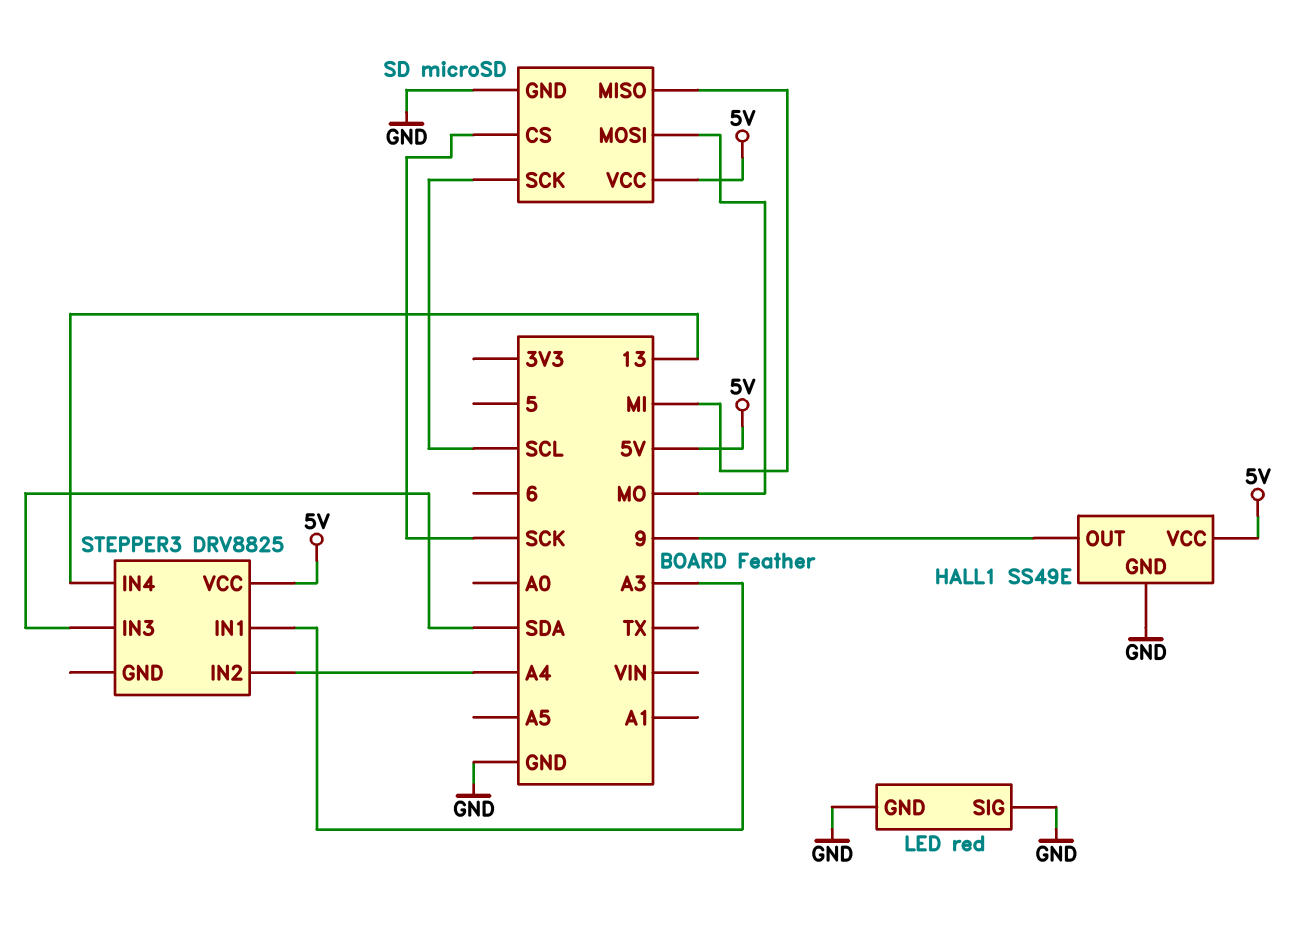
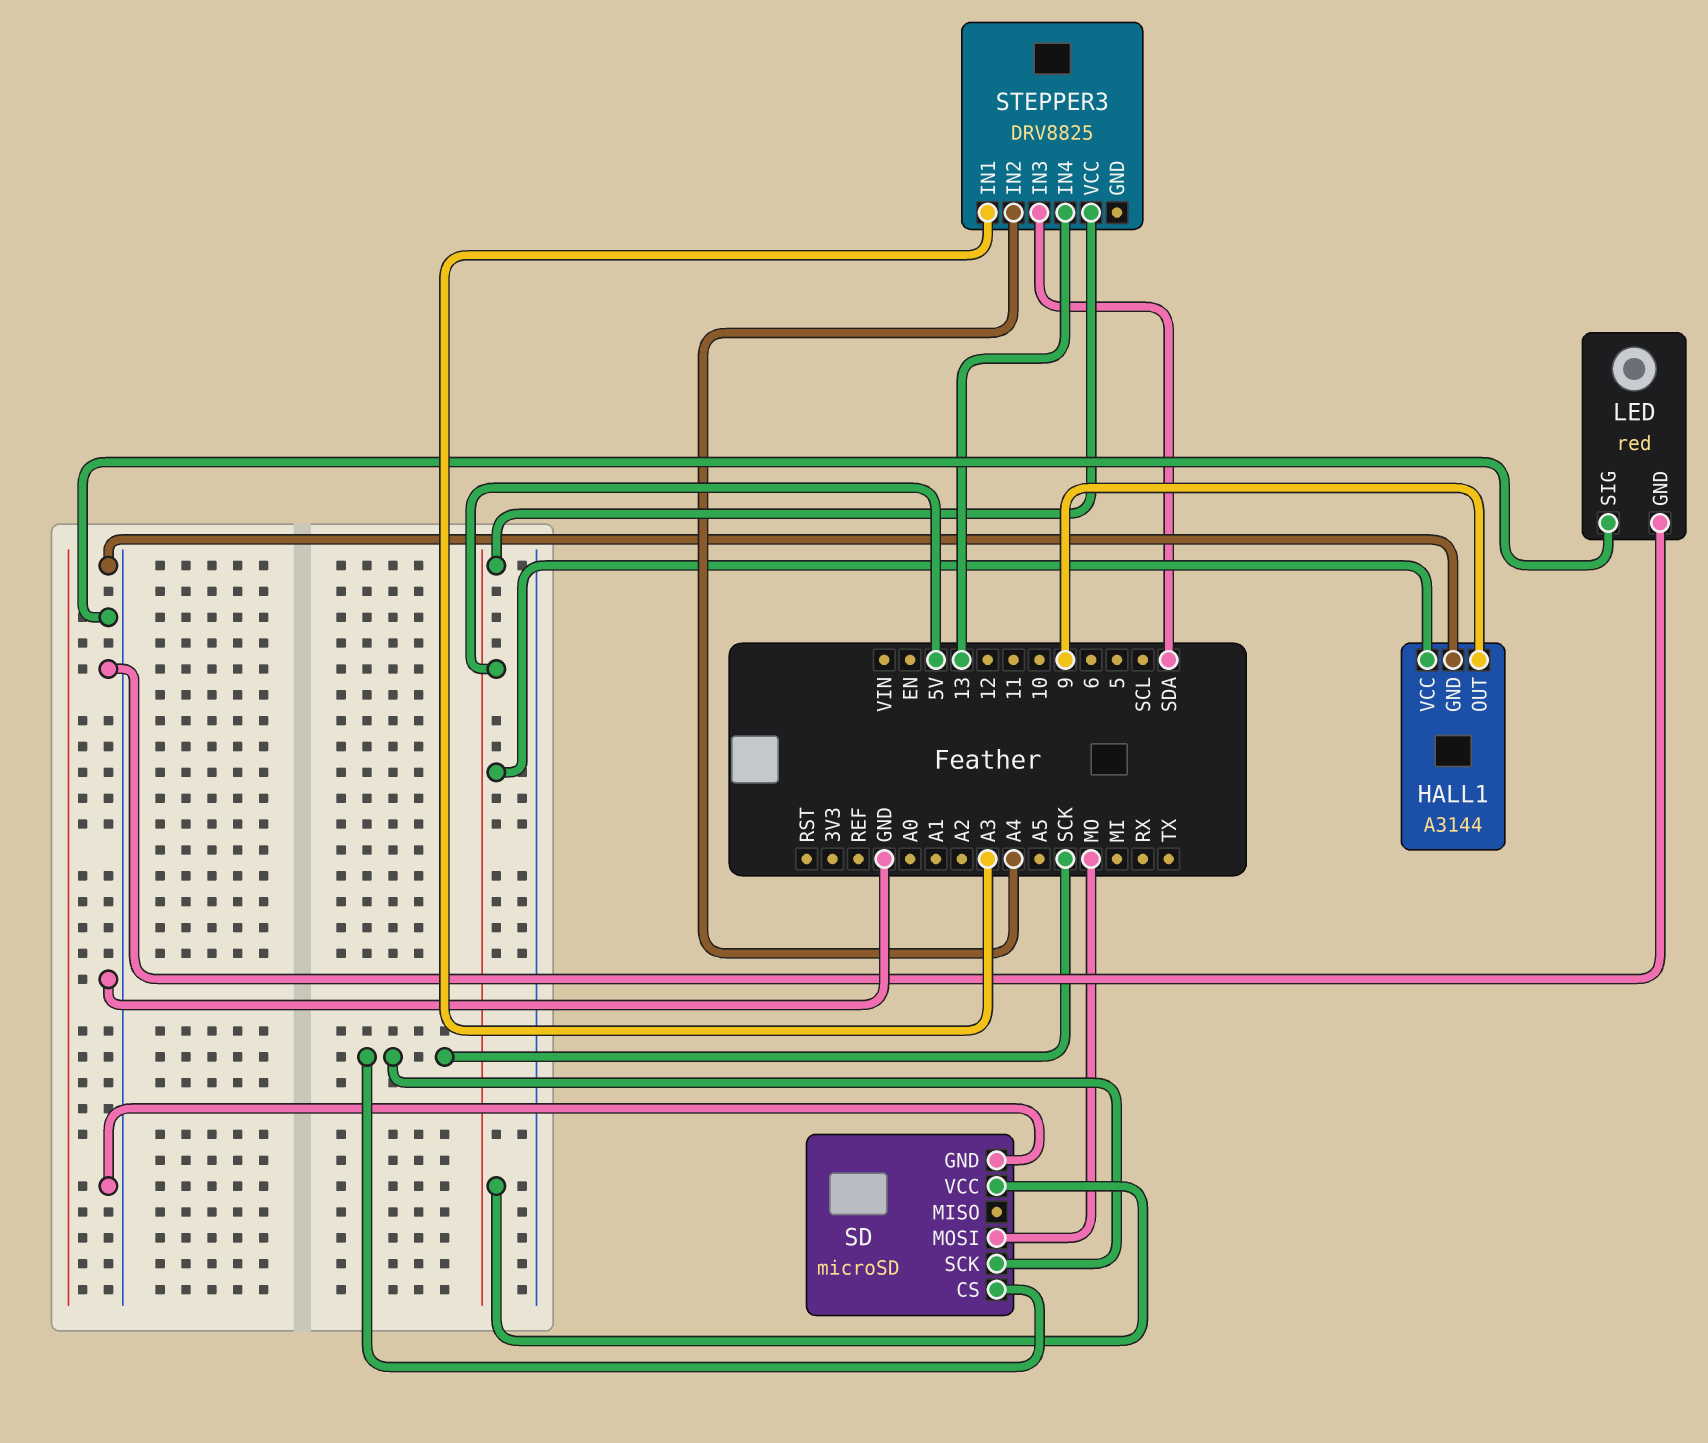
HALL1: SS49E -> A3144
SD pin MISO: MI -> none
SD pin SCK: SCL -> SCK

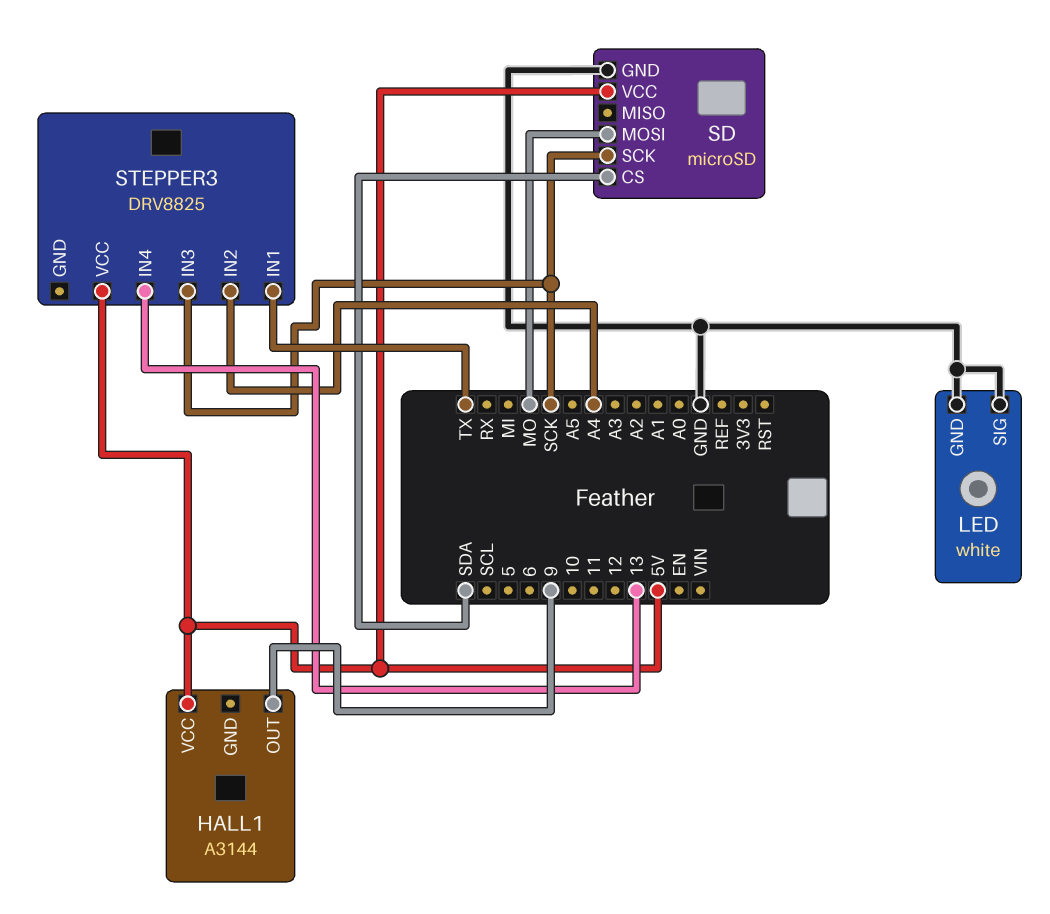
HALL1 pin GND: GND -> none
LED: red -> white
SD pin CS: SCK -> SDA
STEPPER3 pin IN1: A3 -> TX
STEPPER3 pin IN3: SDA -> SCK

